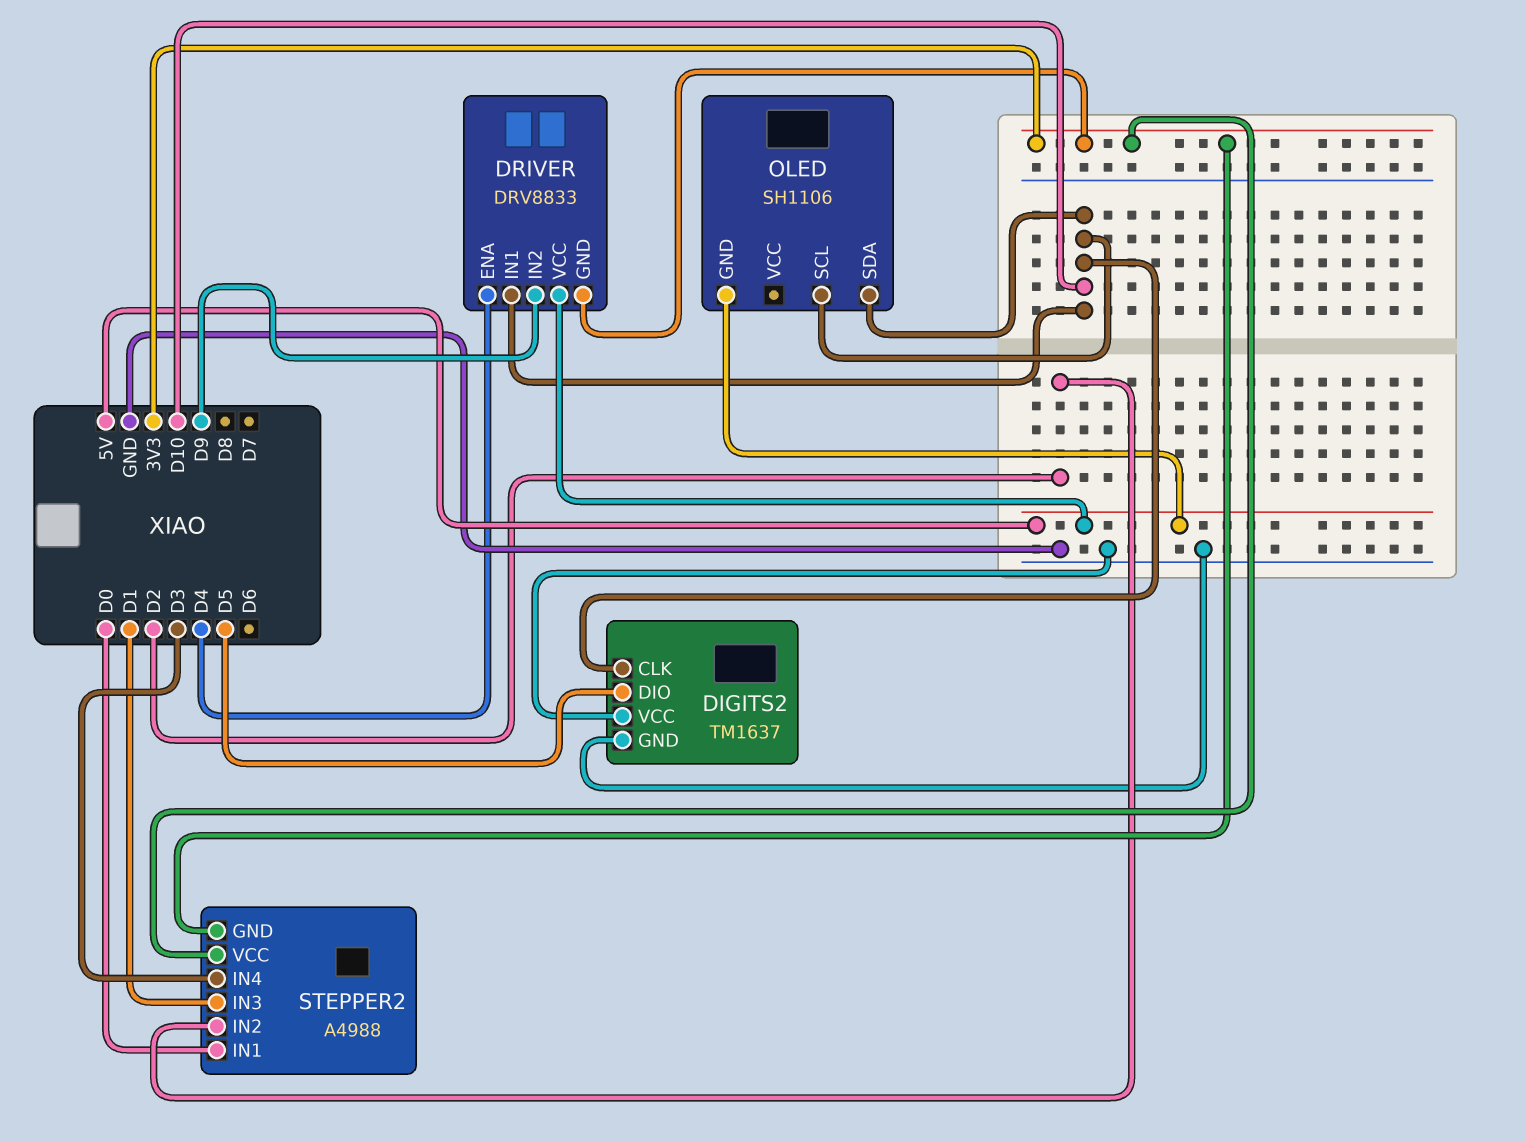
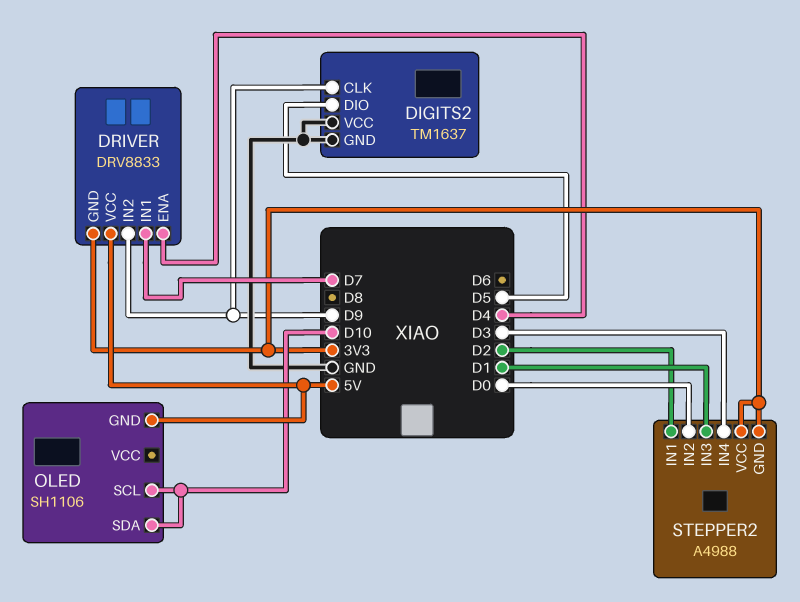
DIGITS2 pin CLK: D10 -> D9
DRIVER pin IN1: D10 -> D7
STEPPER2 pin IN1: D0 -> D2
STEPPER2 pin IN2: D2 -> D0

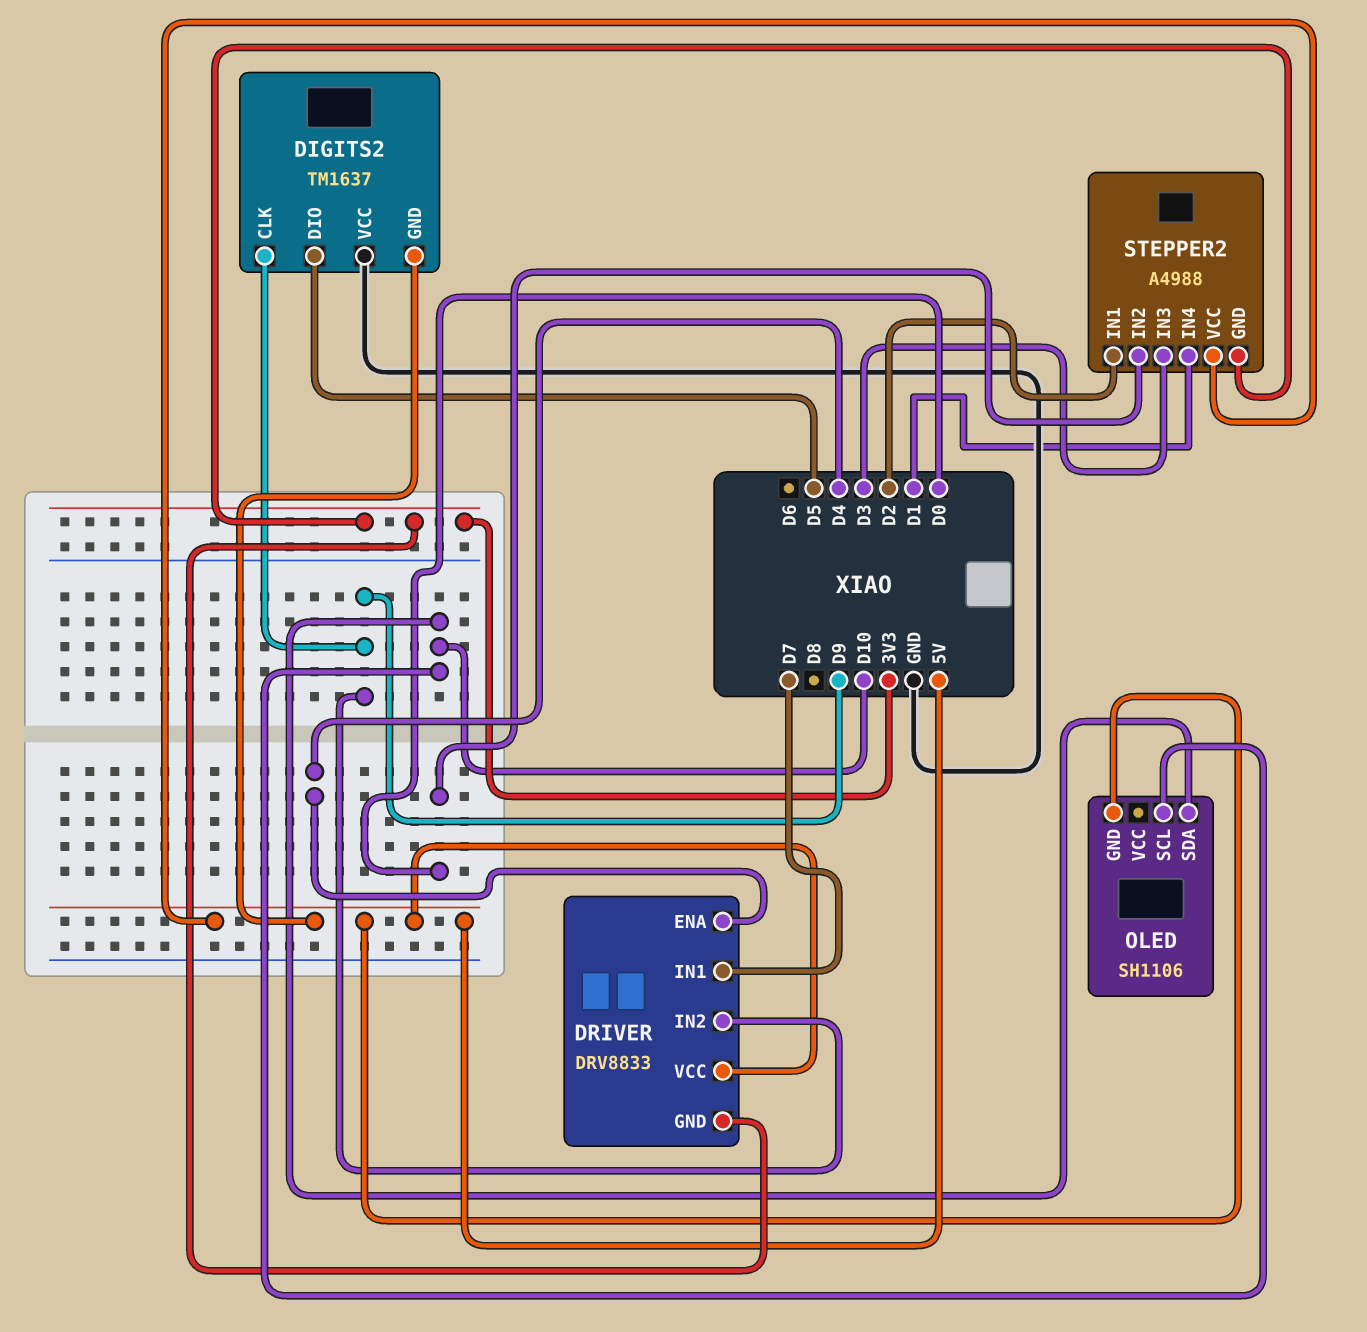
DIGITS2 pin GND: GND -> 5V
STEPPER2 pin IN3: D1 -> D3
STEPPER2 pin IN4: D3 -> D1
STEPPER2 pin VCC: 3V3 -> 5V

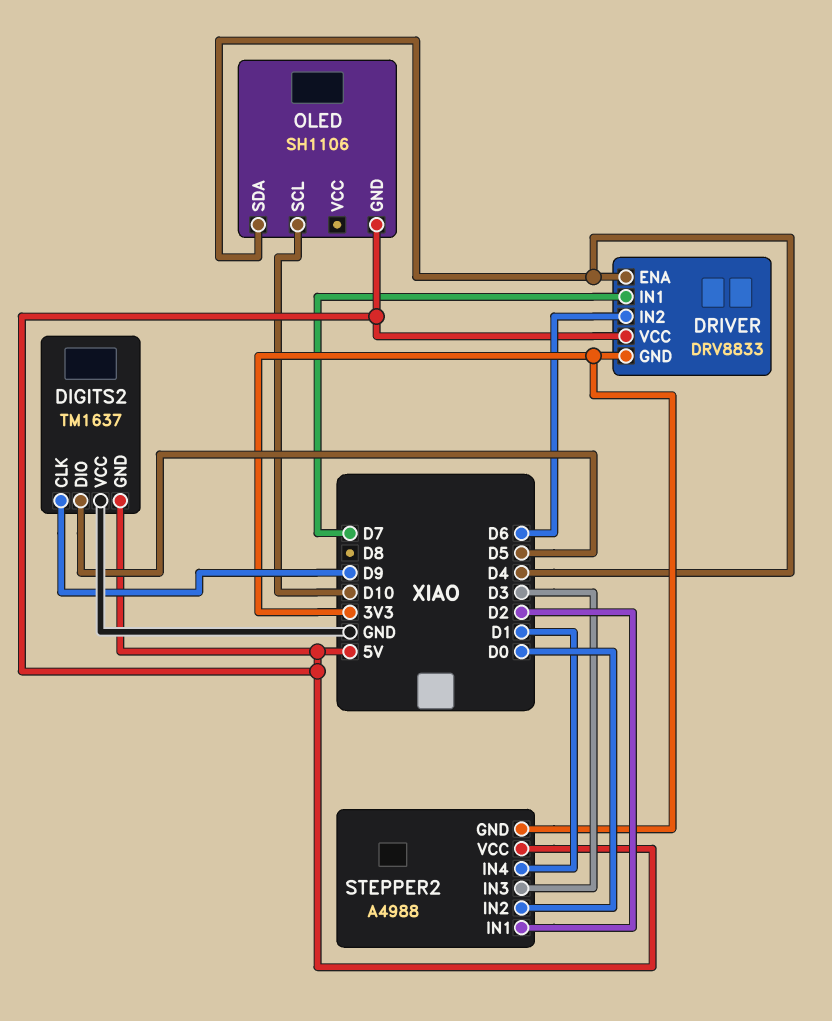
DRIVER pin IN2: D9 -> D6
OLED pin SDA: D10 -> D4

